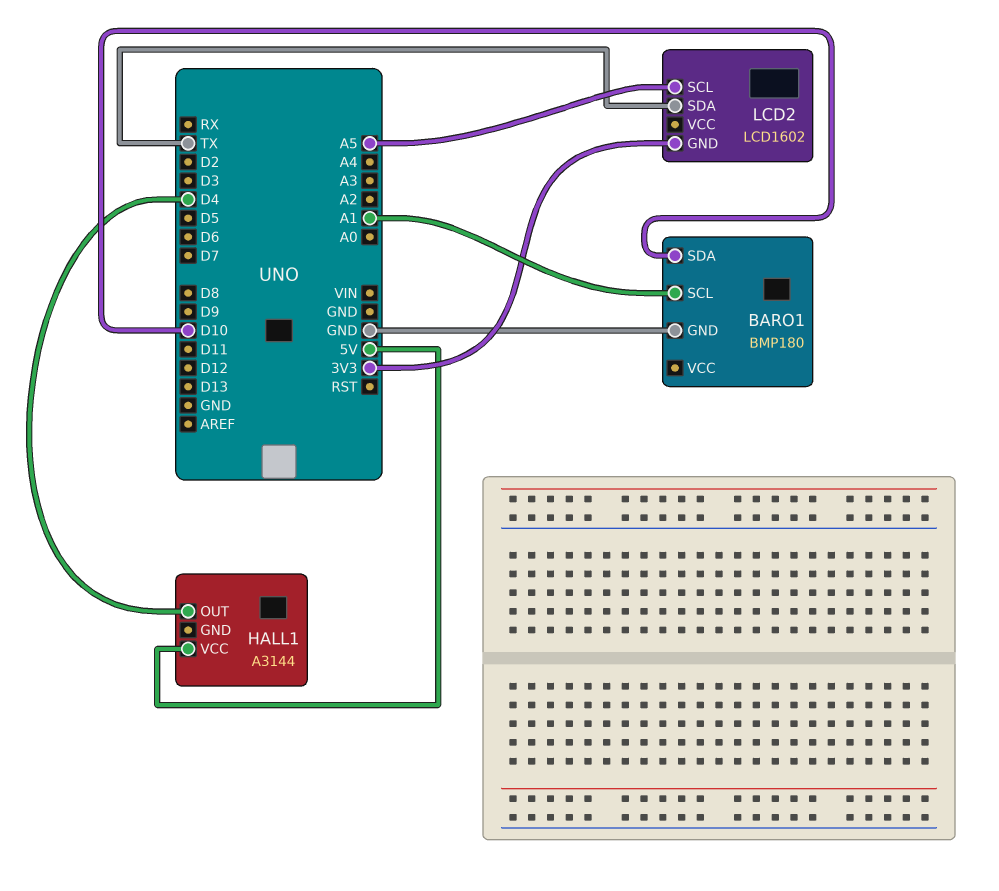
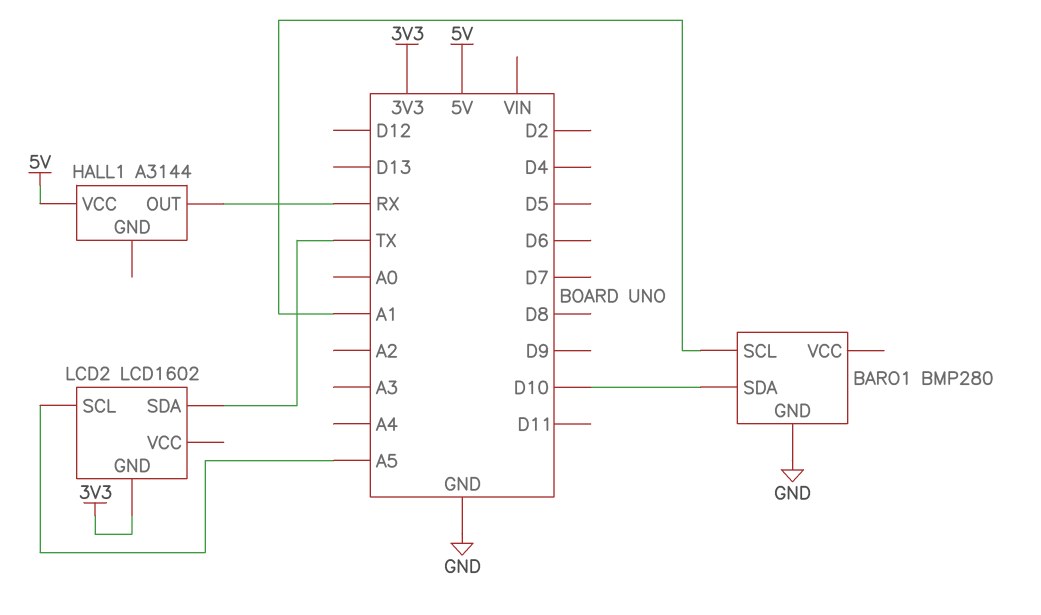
BARO1: BMP180 -> BMP280
HALL1 pin OUT: D4 -> RX

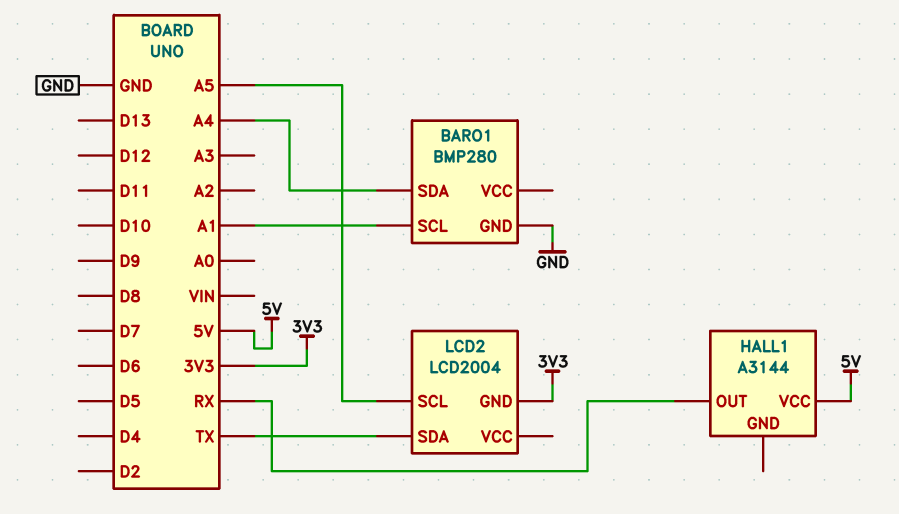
BARO1 pin SDA: D10 -> A4
LCD2: LCD1602 -> LCD2004

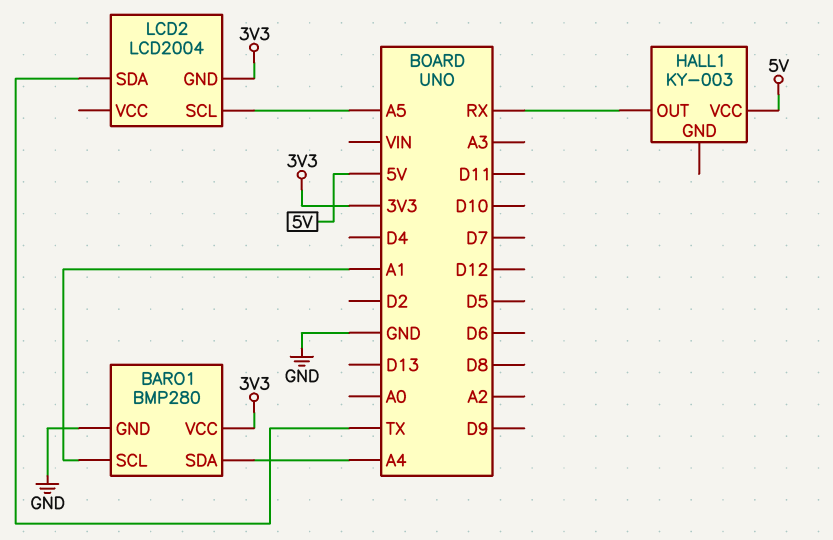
BARO1 pin VCC: none -> 3V3
HALL1: A3144 -> KY-003

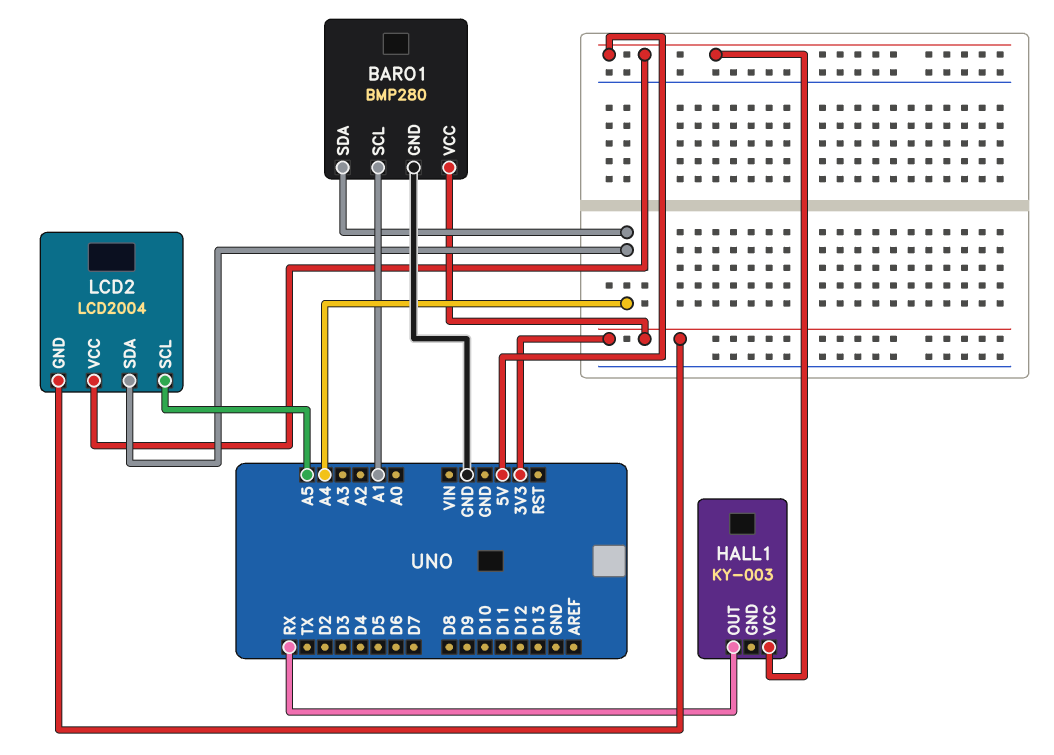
LCD2 pin SDA: TX -> A4
LCD2 pin VCC: none -> 5V

